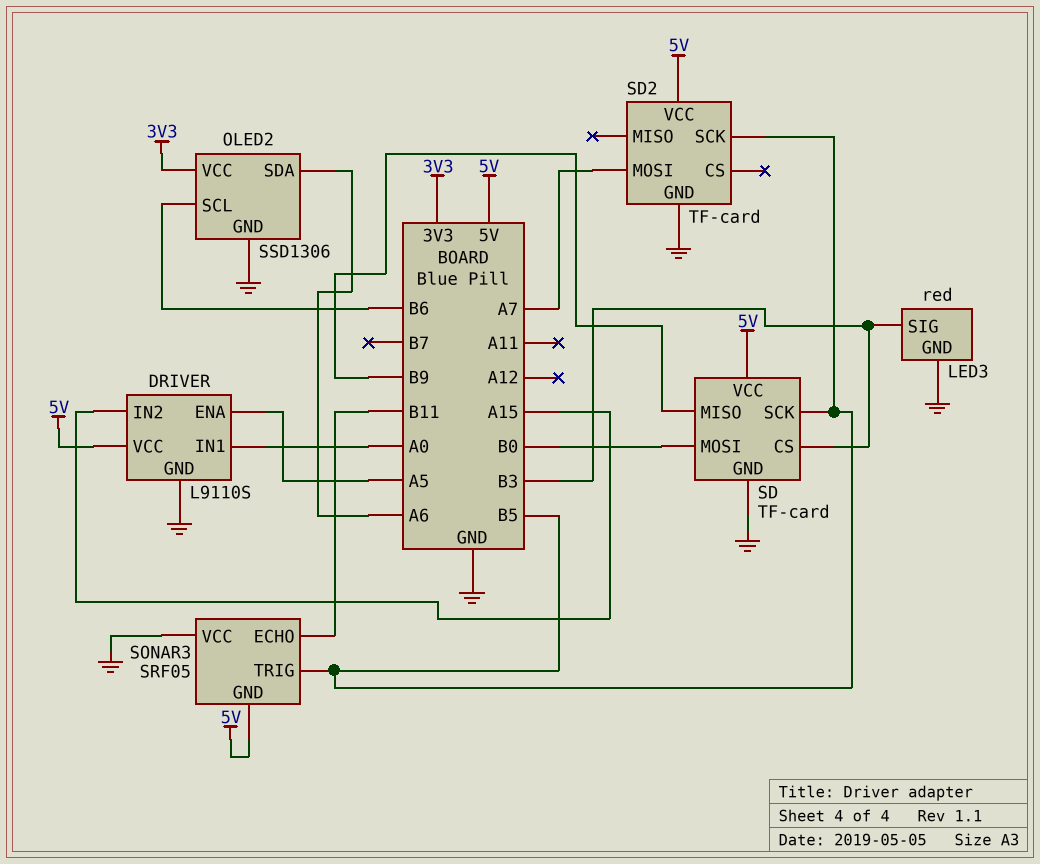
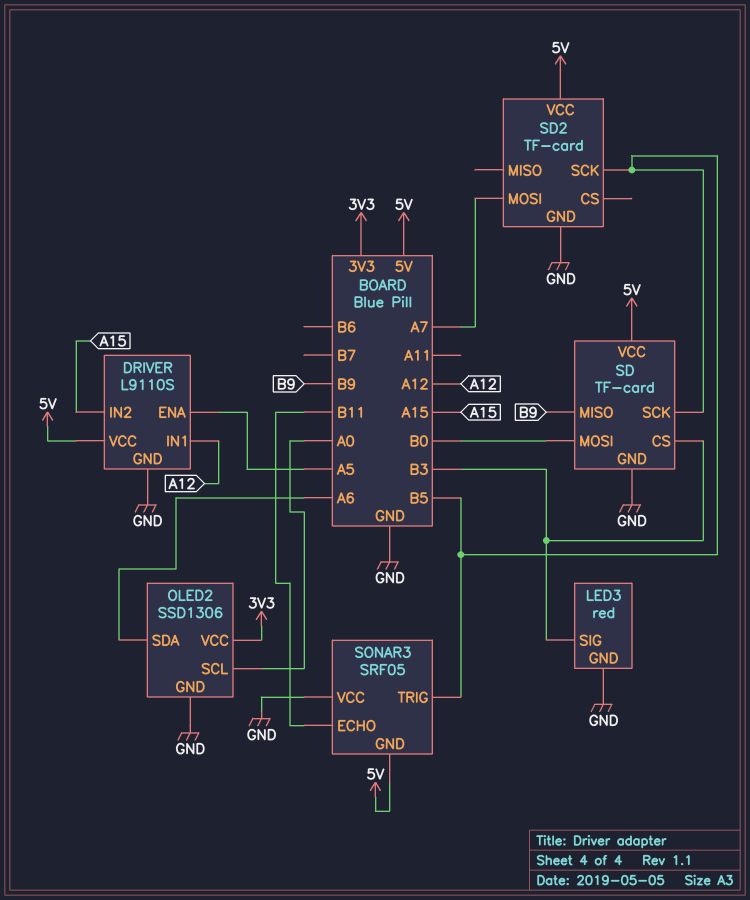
DRIVER pin IN1: A0 -> A12
OLED2 pin SCL: B6 -> A0

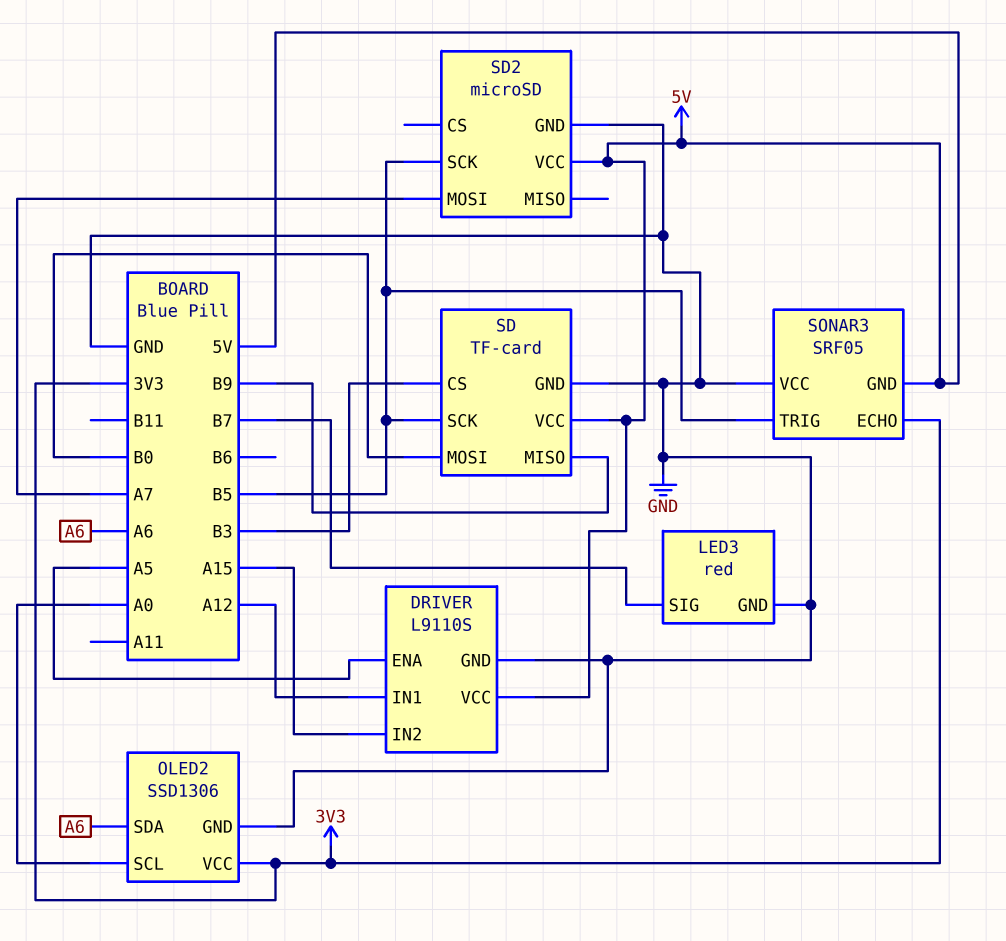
LED3 pin SIG: B3 -> B7
SD2: TF-card -> microSD
SONAR3 pin ECHO: B11 -> 3V3

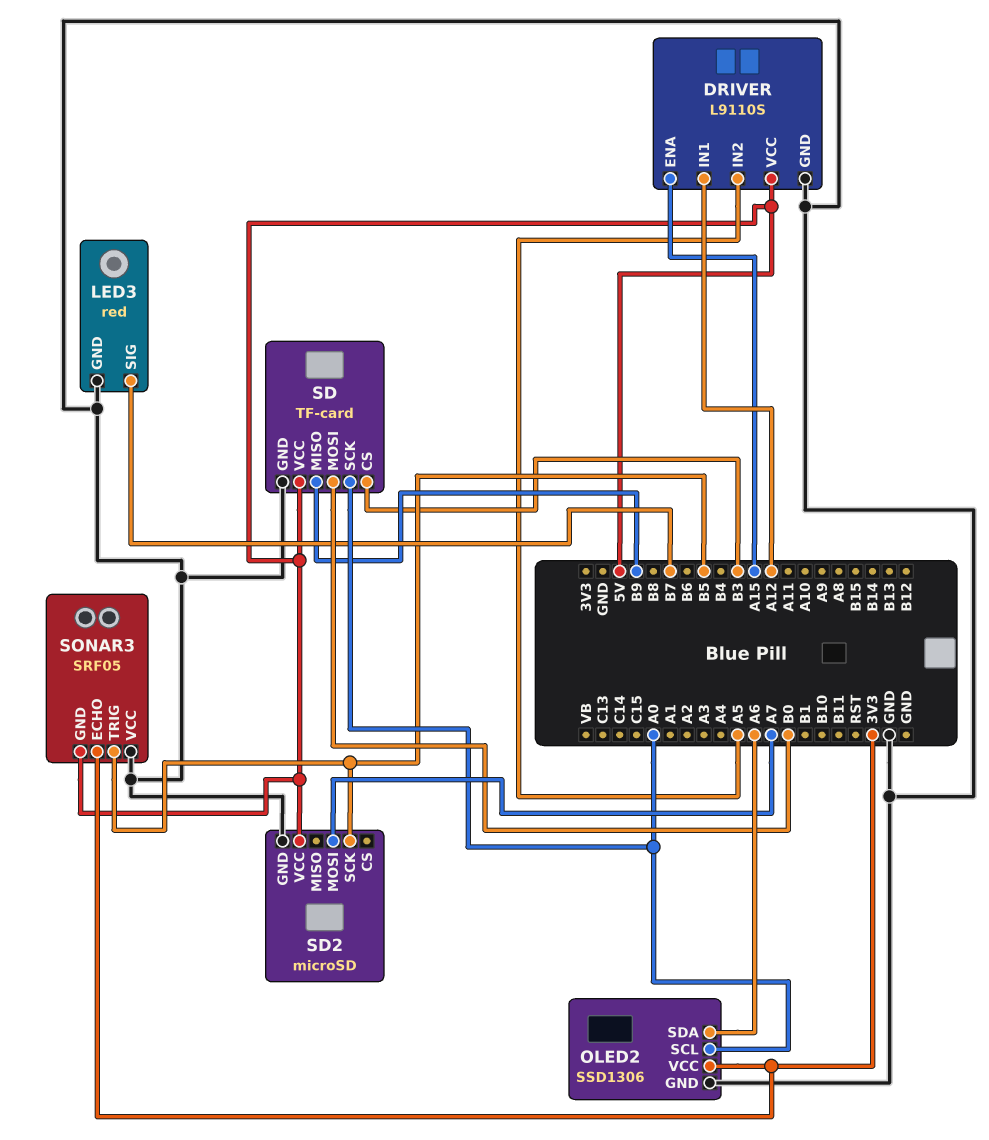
DRIVER pin ENA: A5 -> A15
DRIVER pin IN2: A15 -> A5
SD pin SCK: B5 -> A0

